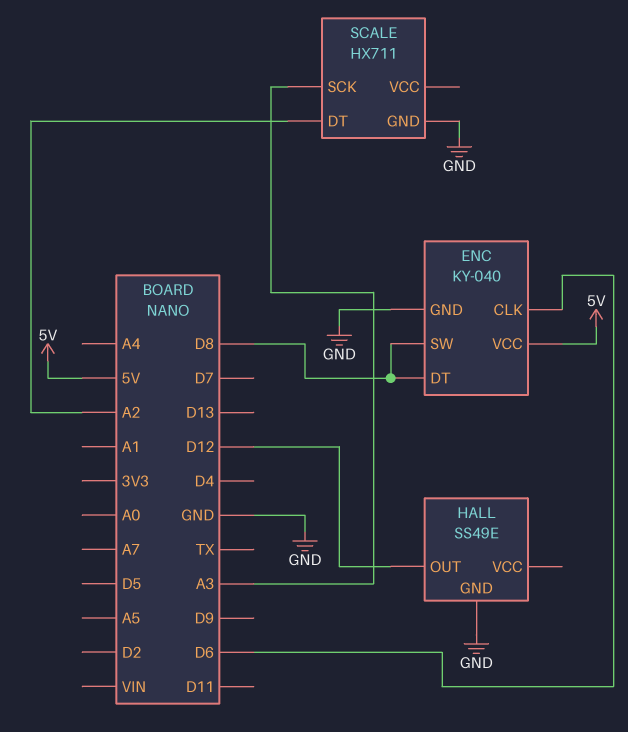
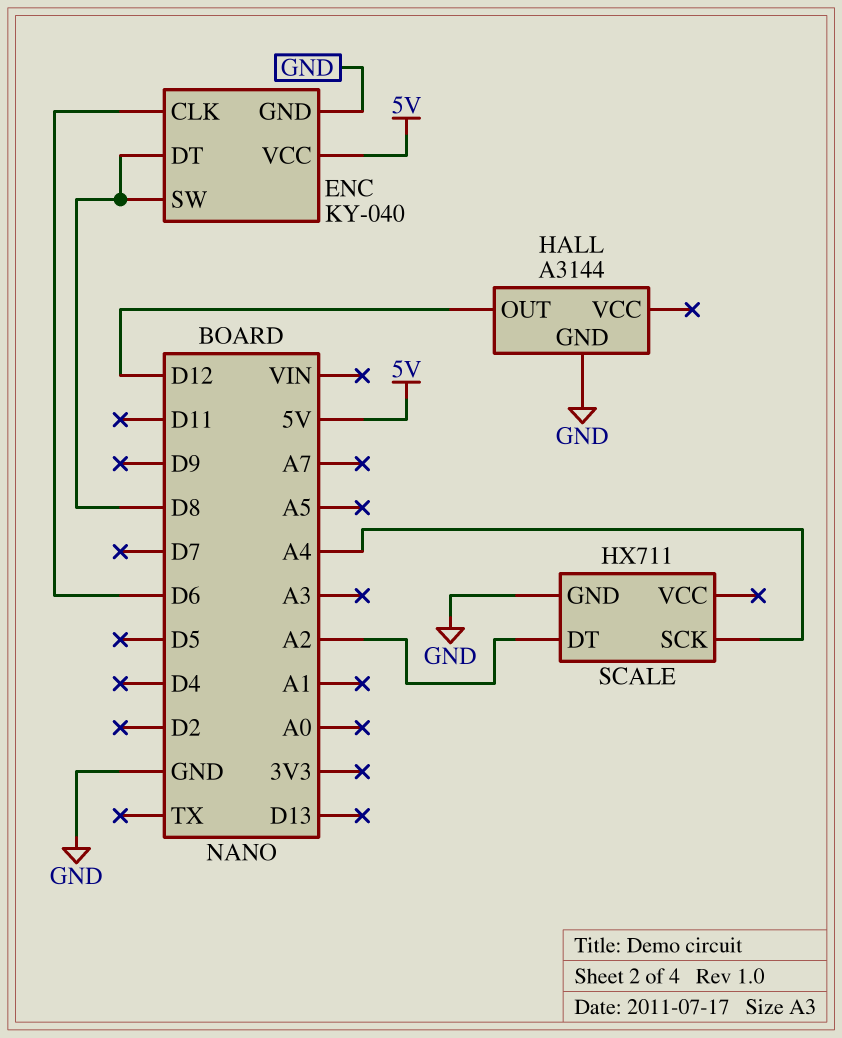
HALL: SS49E -> A3144
SCALE pin SCK: A3 -> A4

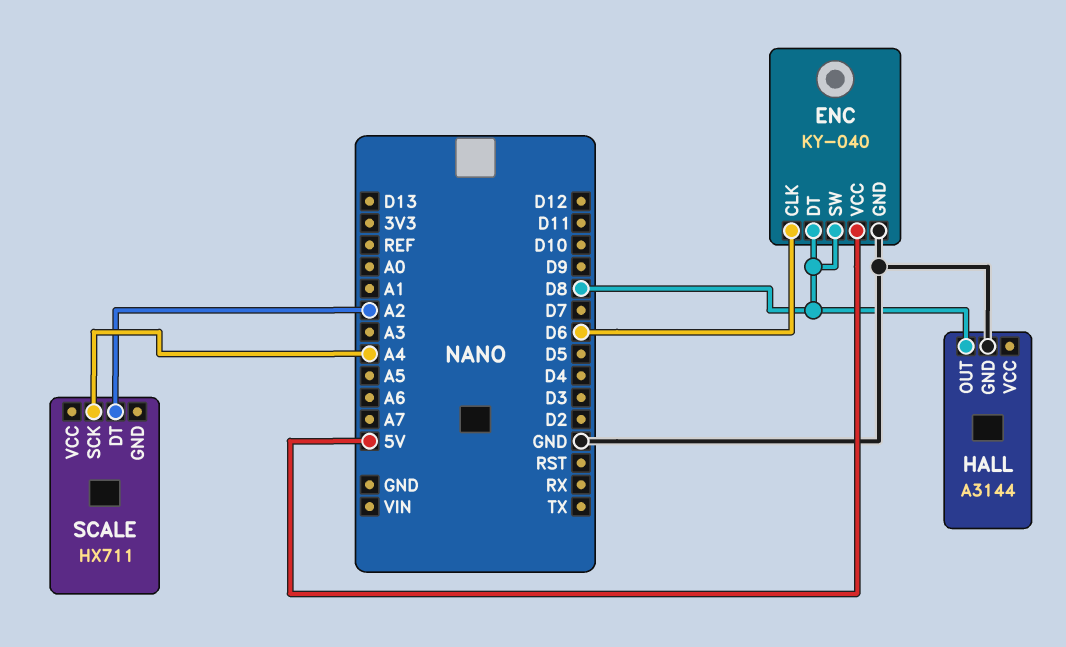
HALL pin OUT: D12 -> D8
SCALE pin GND: GND -> none

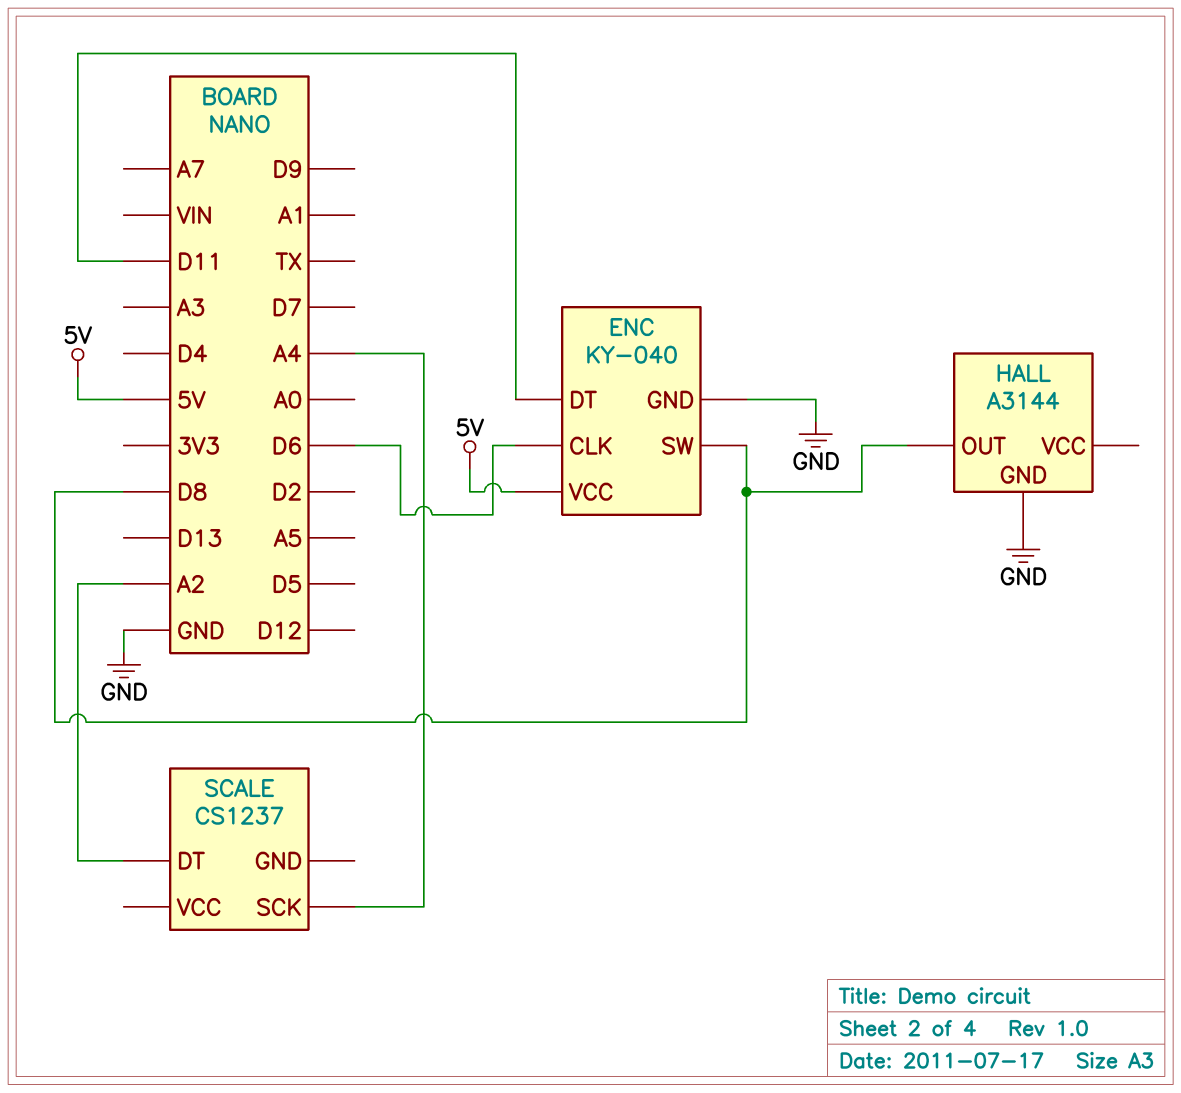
ENC pin DT: D8 -> D11
SCALE: HX711 -> CS1237

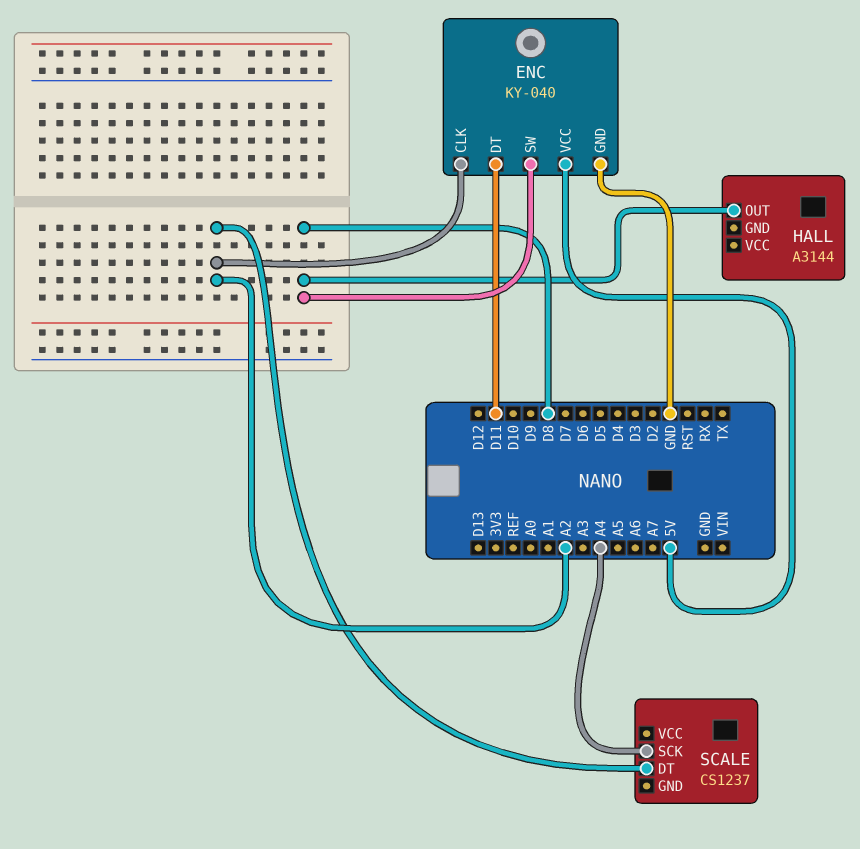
ENC pin CLK: D6 -> A2
HALL pin GND: GND -> none

